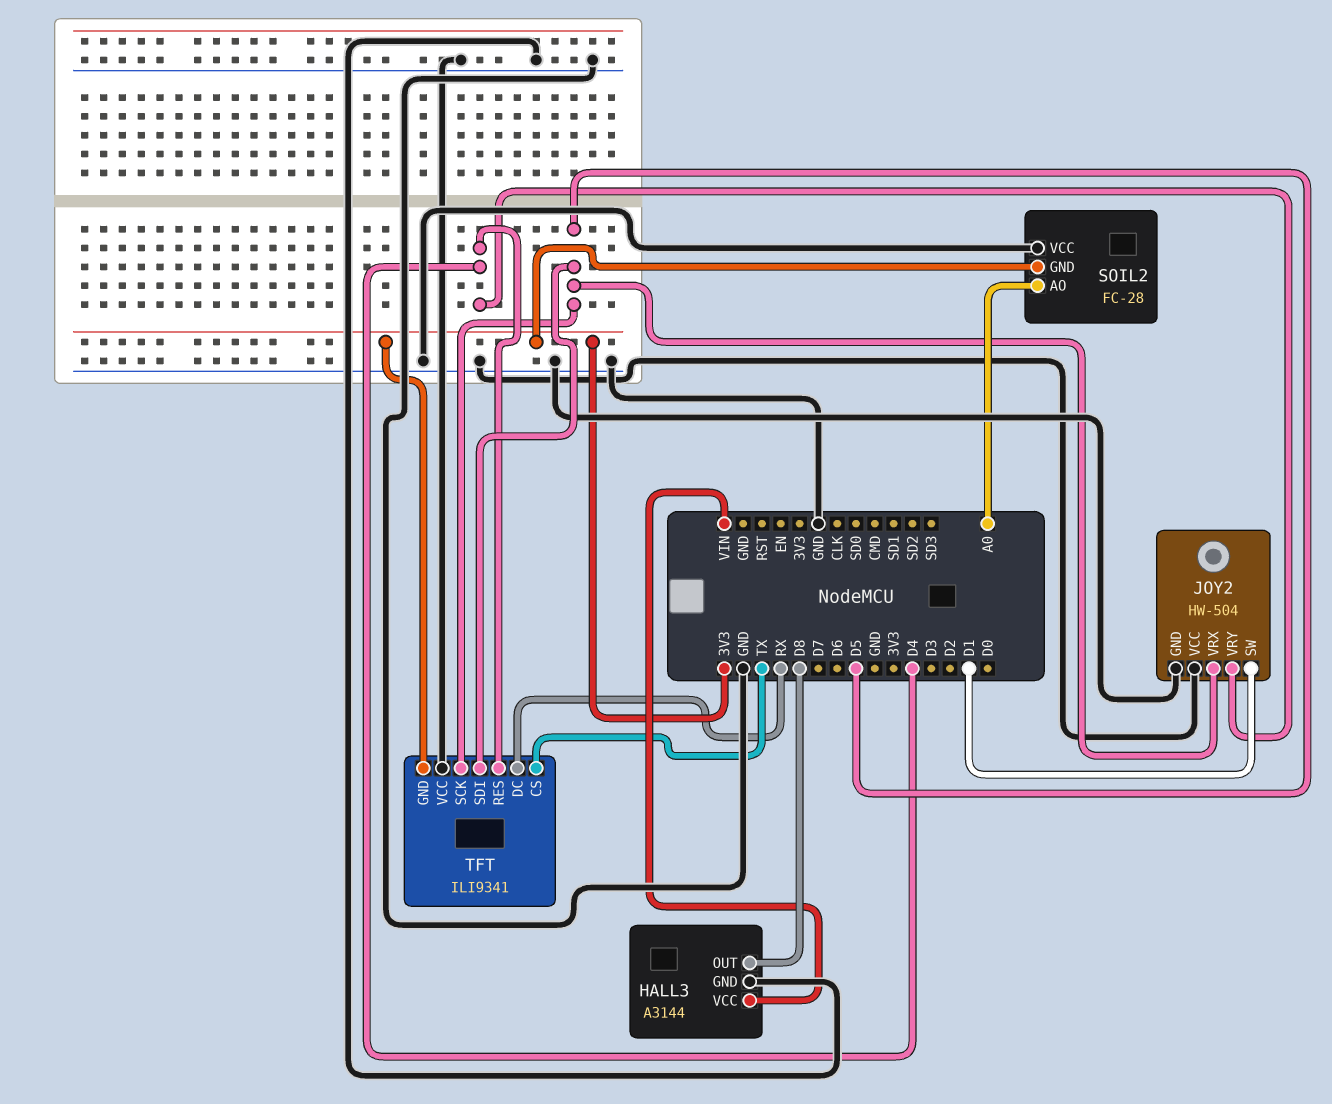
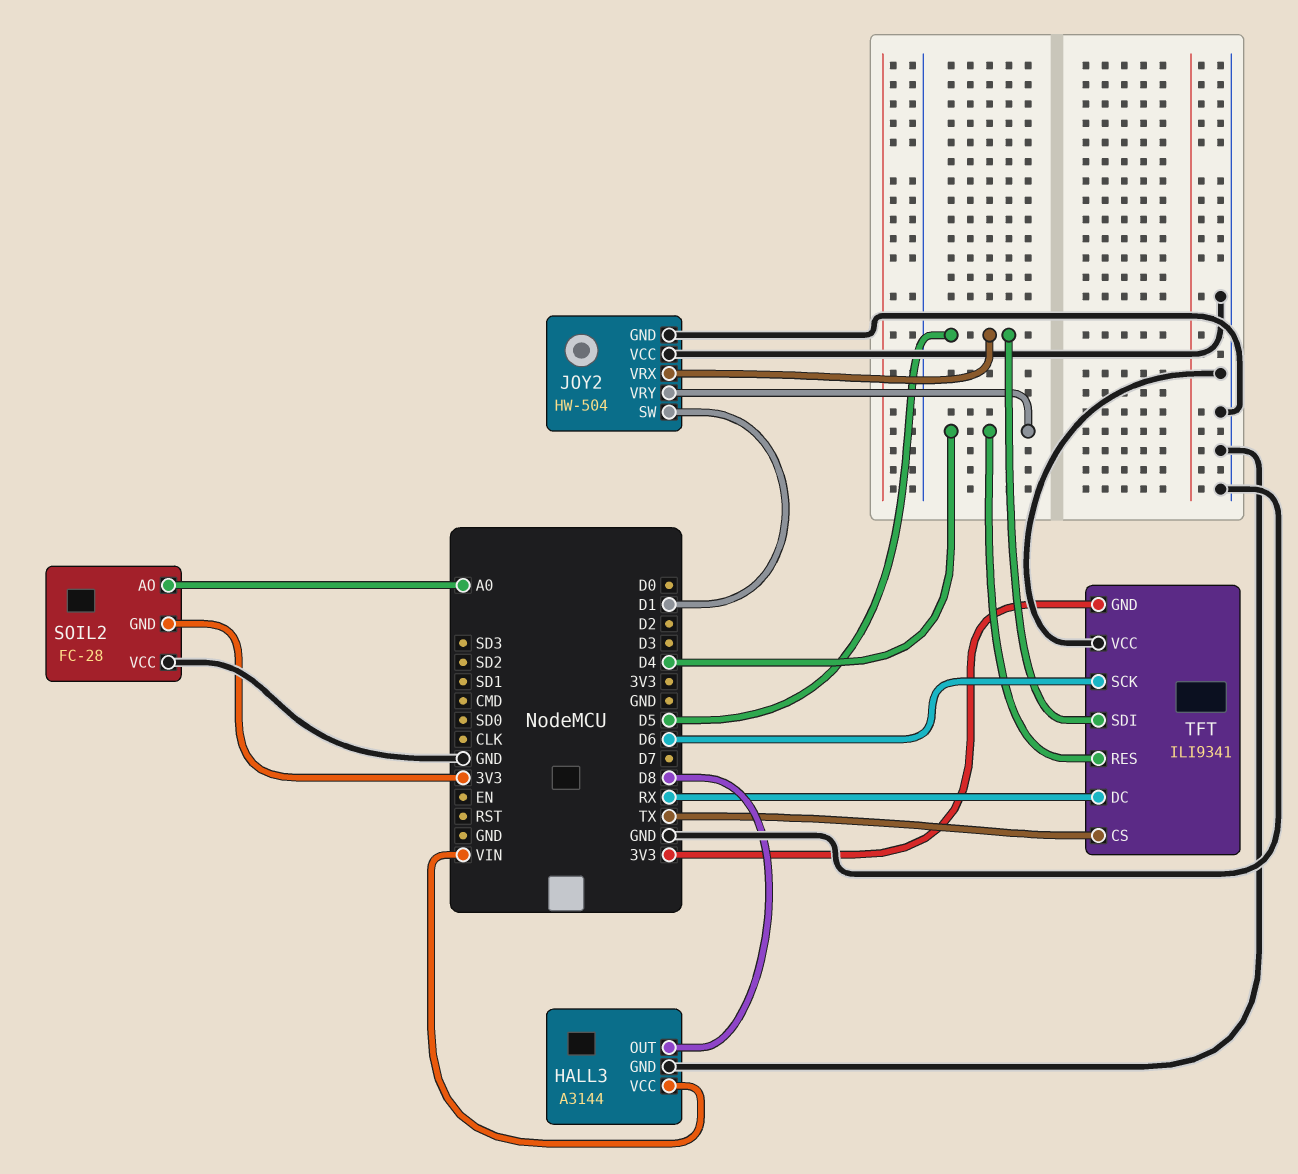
TFT pin SCK: D5 -> D6

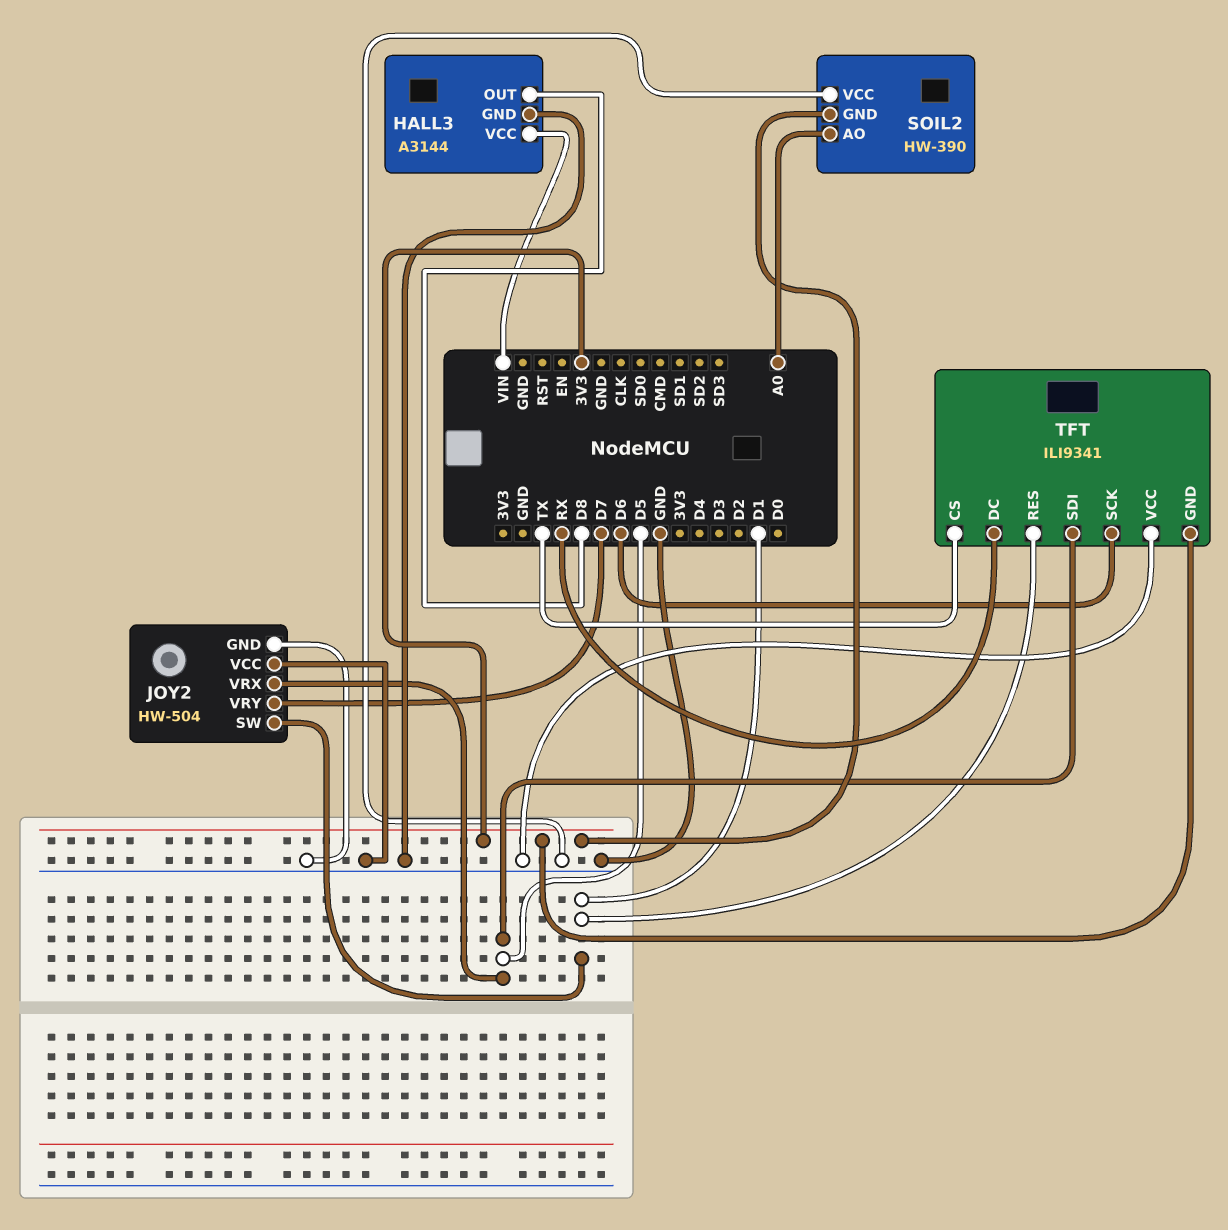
JOY2 pin VRY: D4 -> D7
SOIL2: FC-28 -> HW-390
TFT pin RES: D4 -> D1

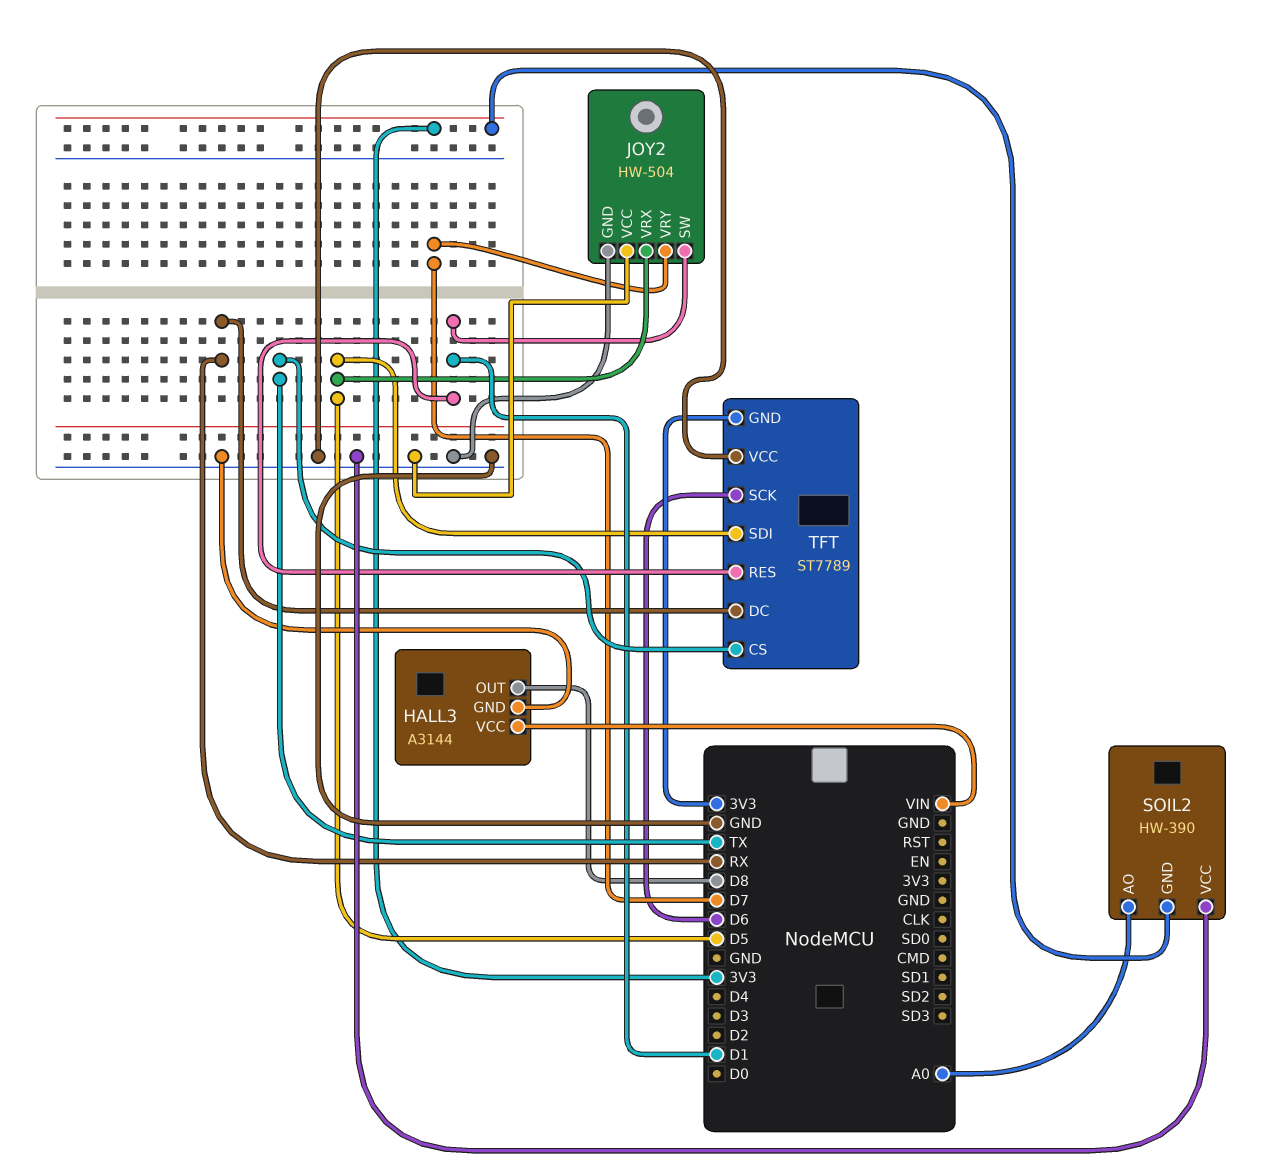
TFT: ILI9341 -> ST7789

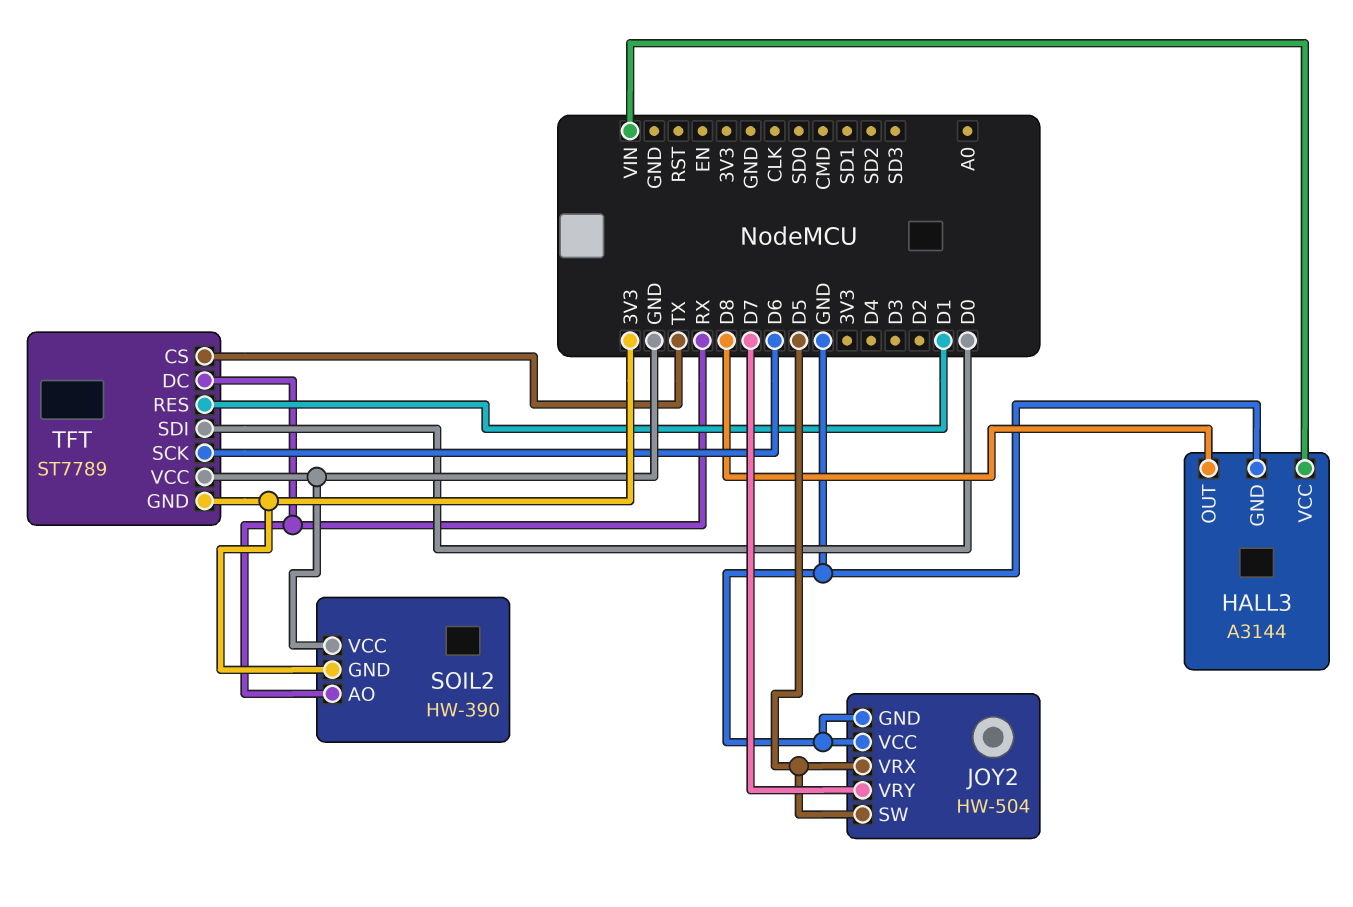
JOY2 pin SW: D1 -> D5
SOIL2 pin AO: A0 -> RX
TFT pin SDI: D5 -> D0

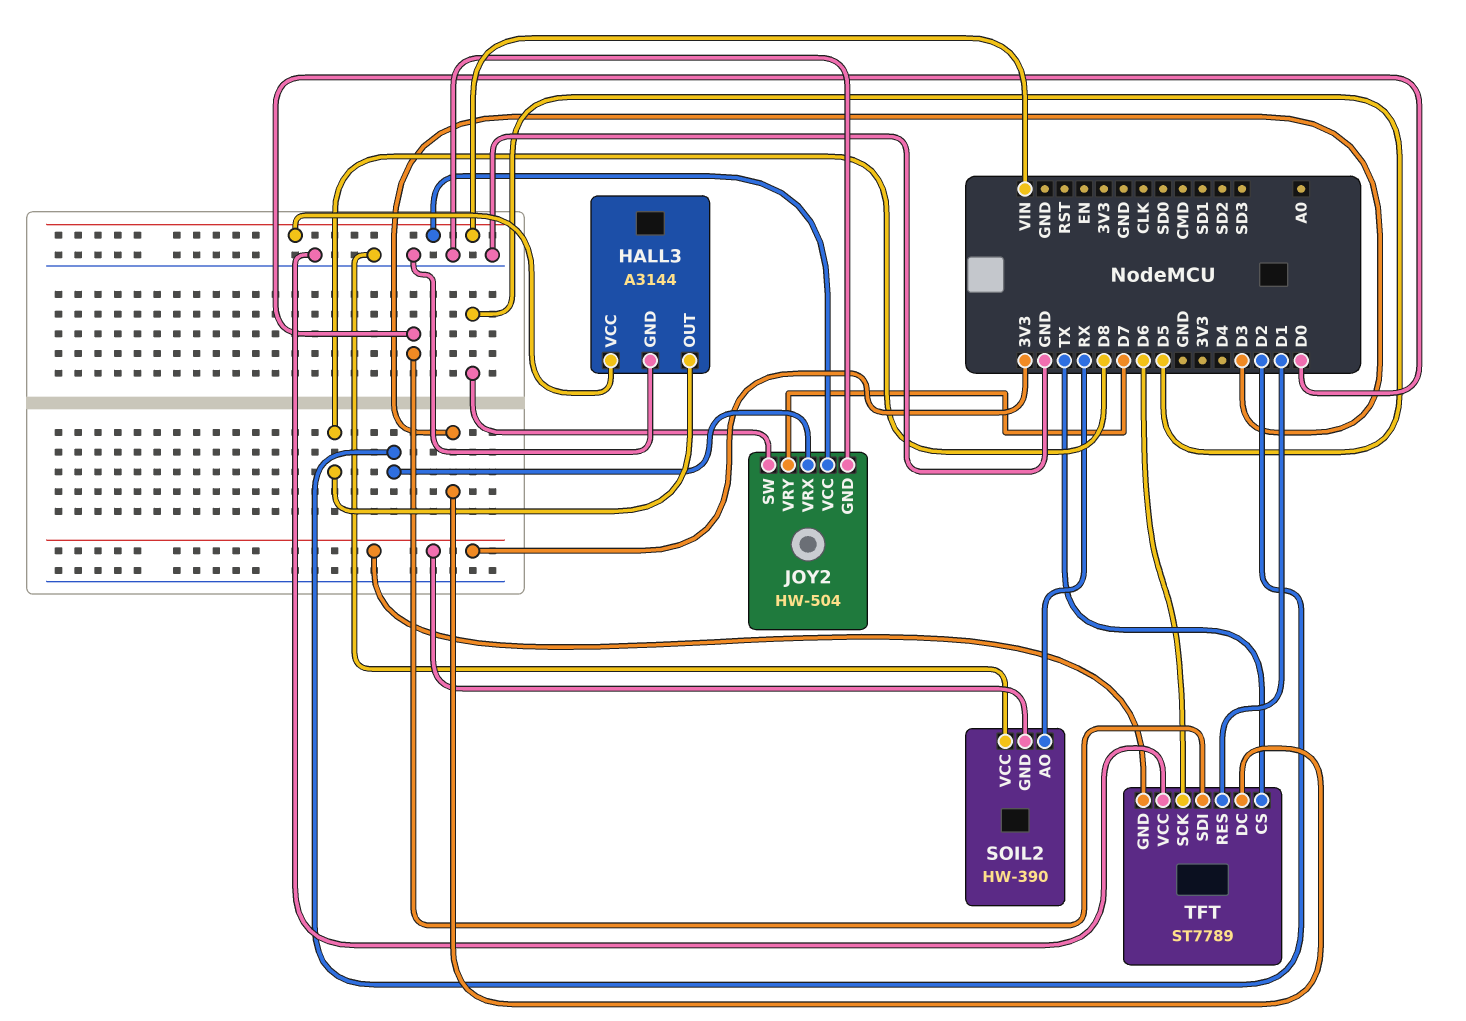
JOY2 pin VCC: GND -> VIN
JOY2 pin VRX: D5 -> D2
TFT pin DC: RX -> D3

